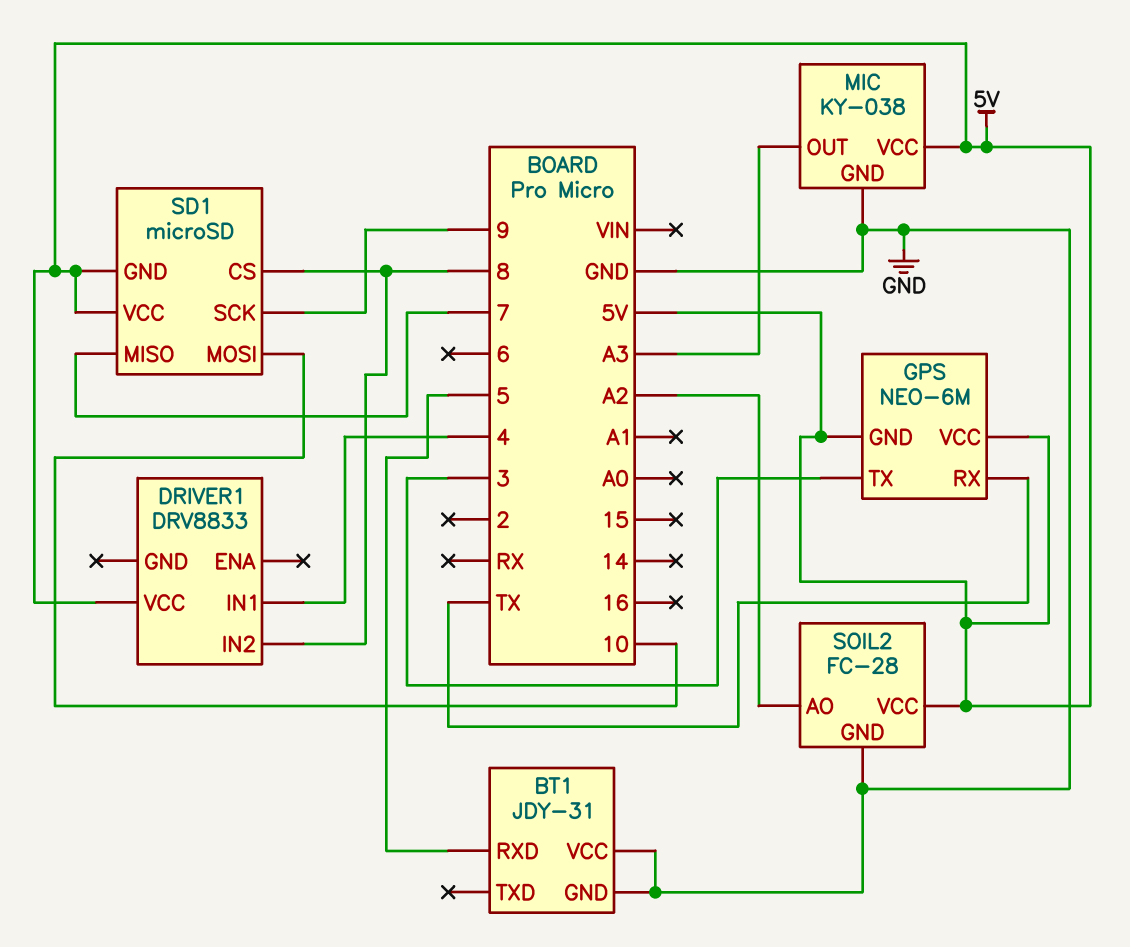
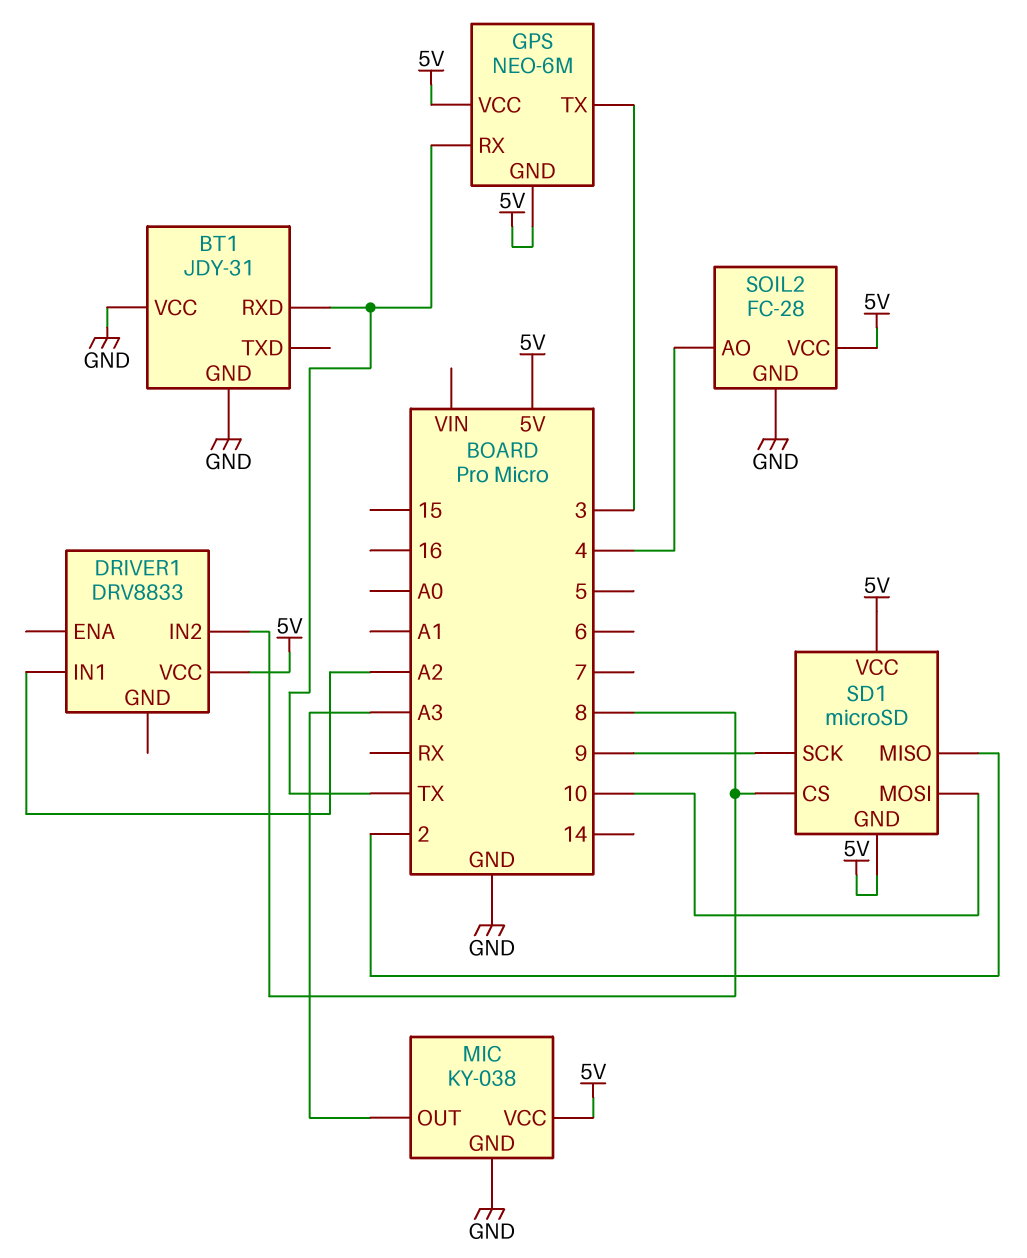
BT1 pin RXD: 5 -> TX
DRIVER1 pin IN1: 4 -> A2
SD1 pin MISO: 7 -> 2
SOIL2 pin AO: A2 -> 4

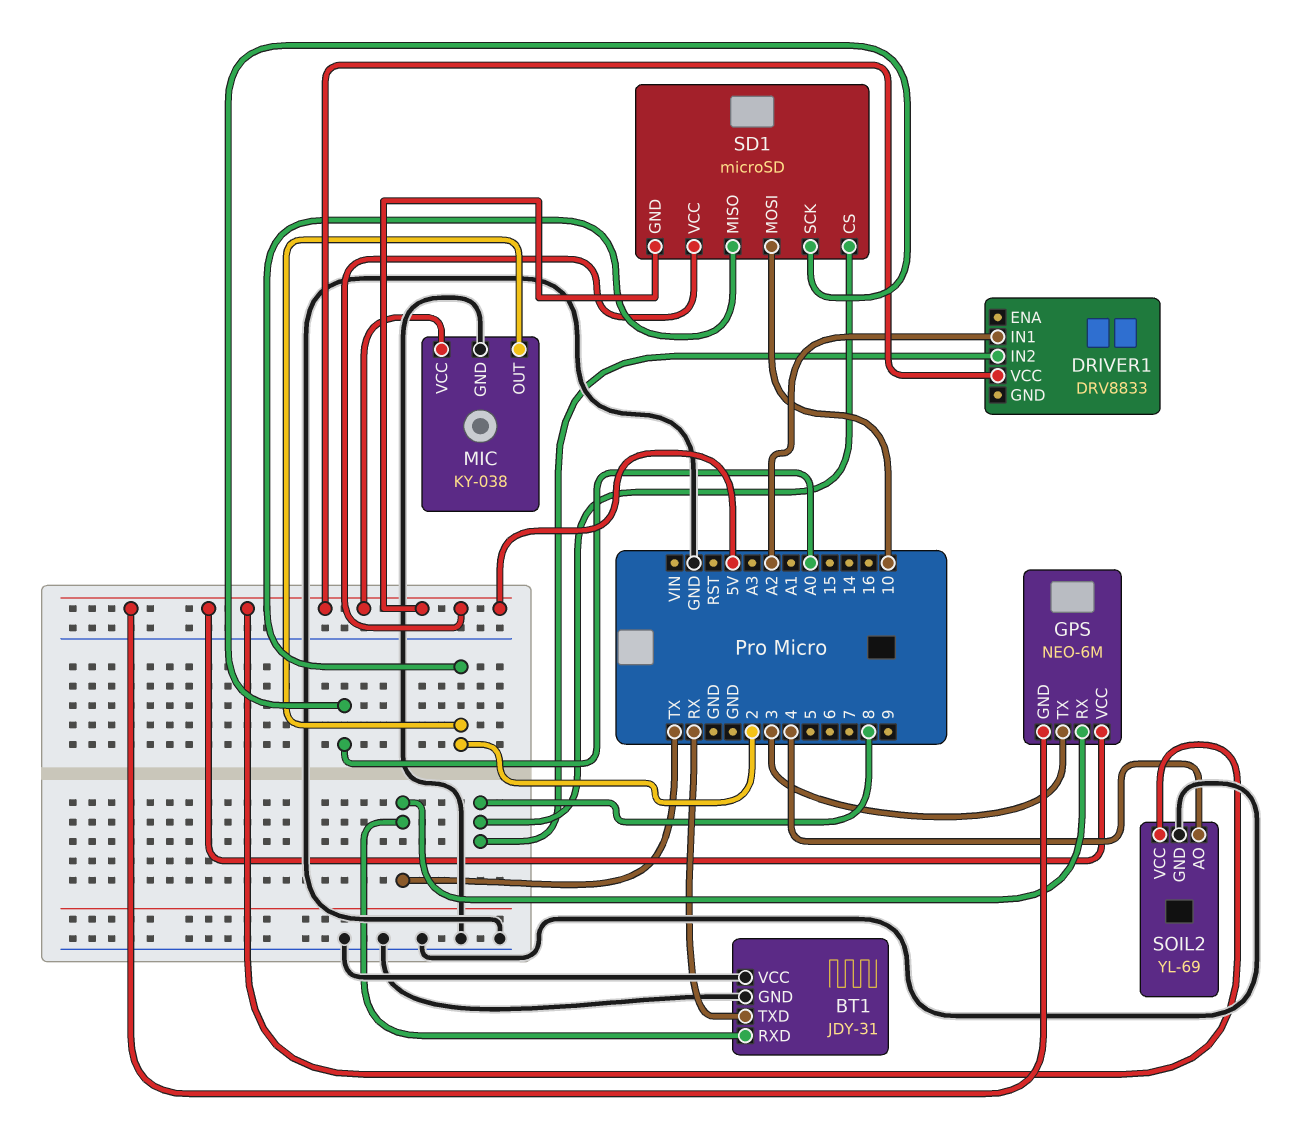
BT1 pin TXD: none -> RX
MIC pin OUT: A3 -> 2
SD1 pin SCK: 9 -> A0
SOIL2: FC-28 -> YL-69

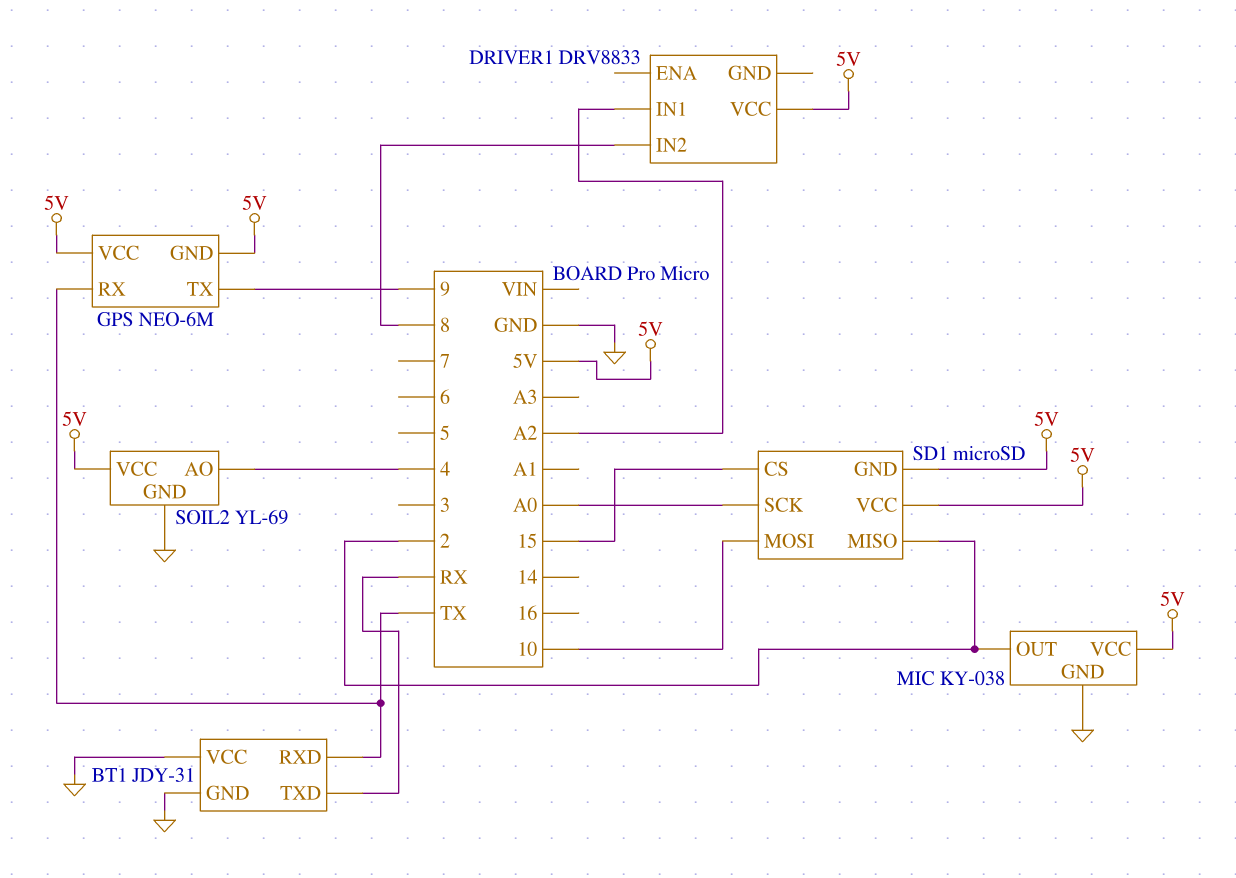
GPS pin TX: 3 -> 9
SD1 pin CS: 8 -> 15

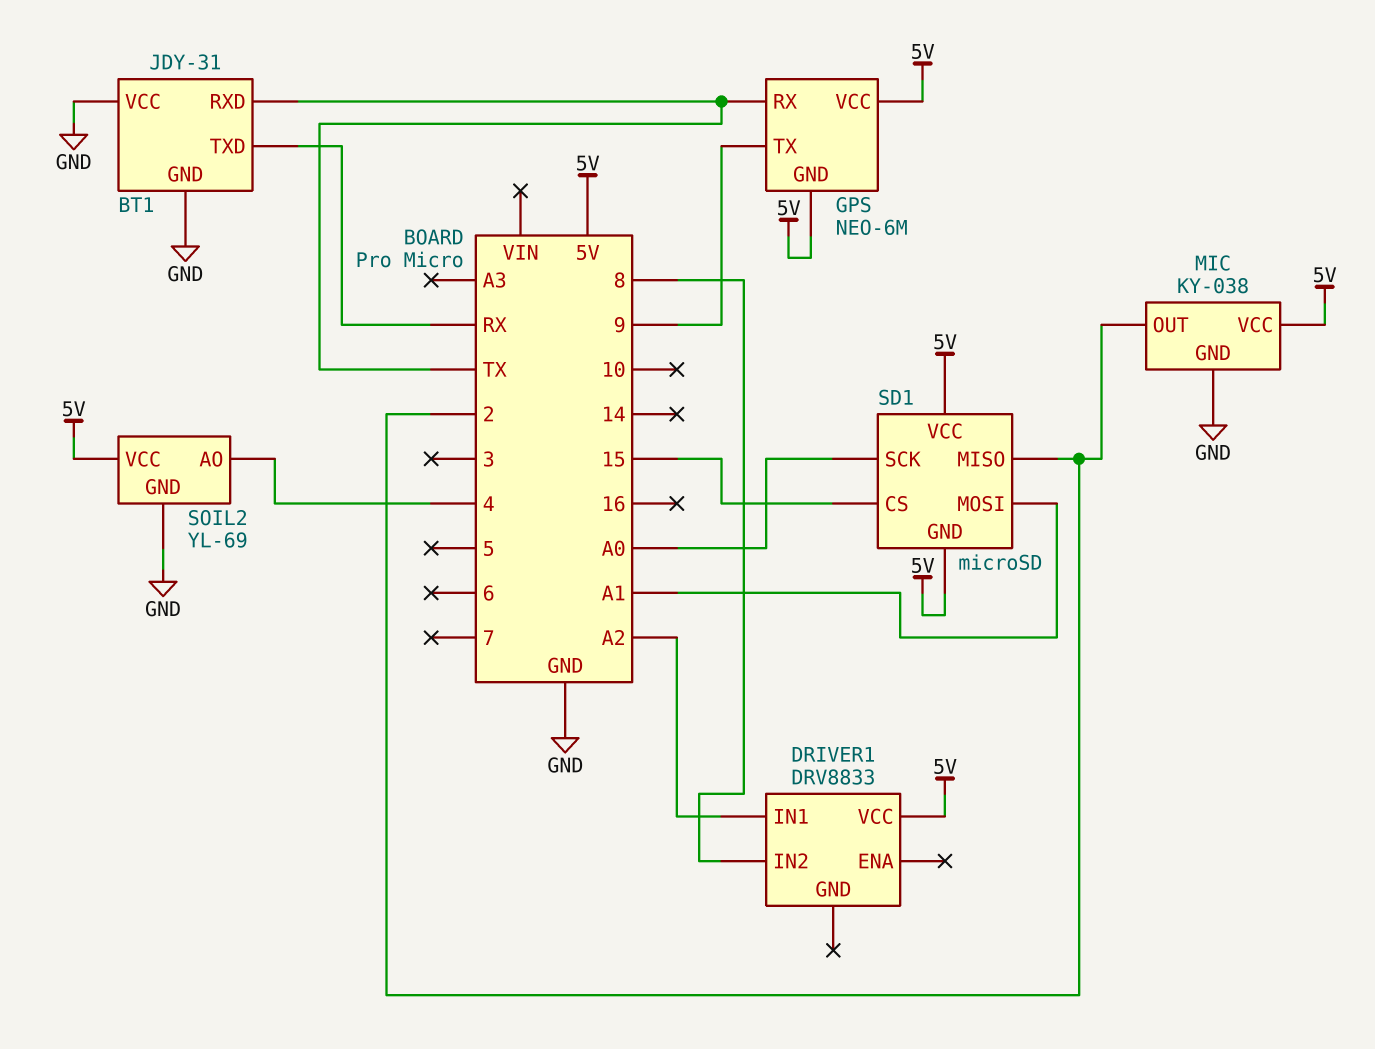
SD1 pin MOSI: 10 -> A1

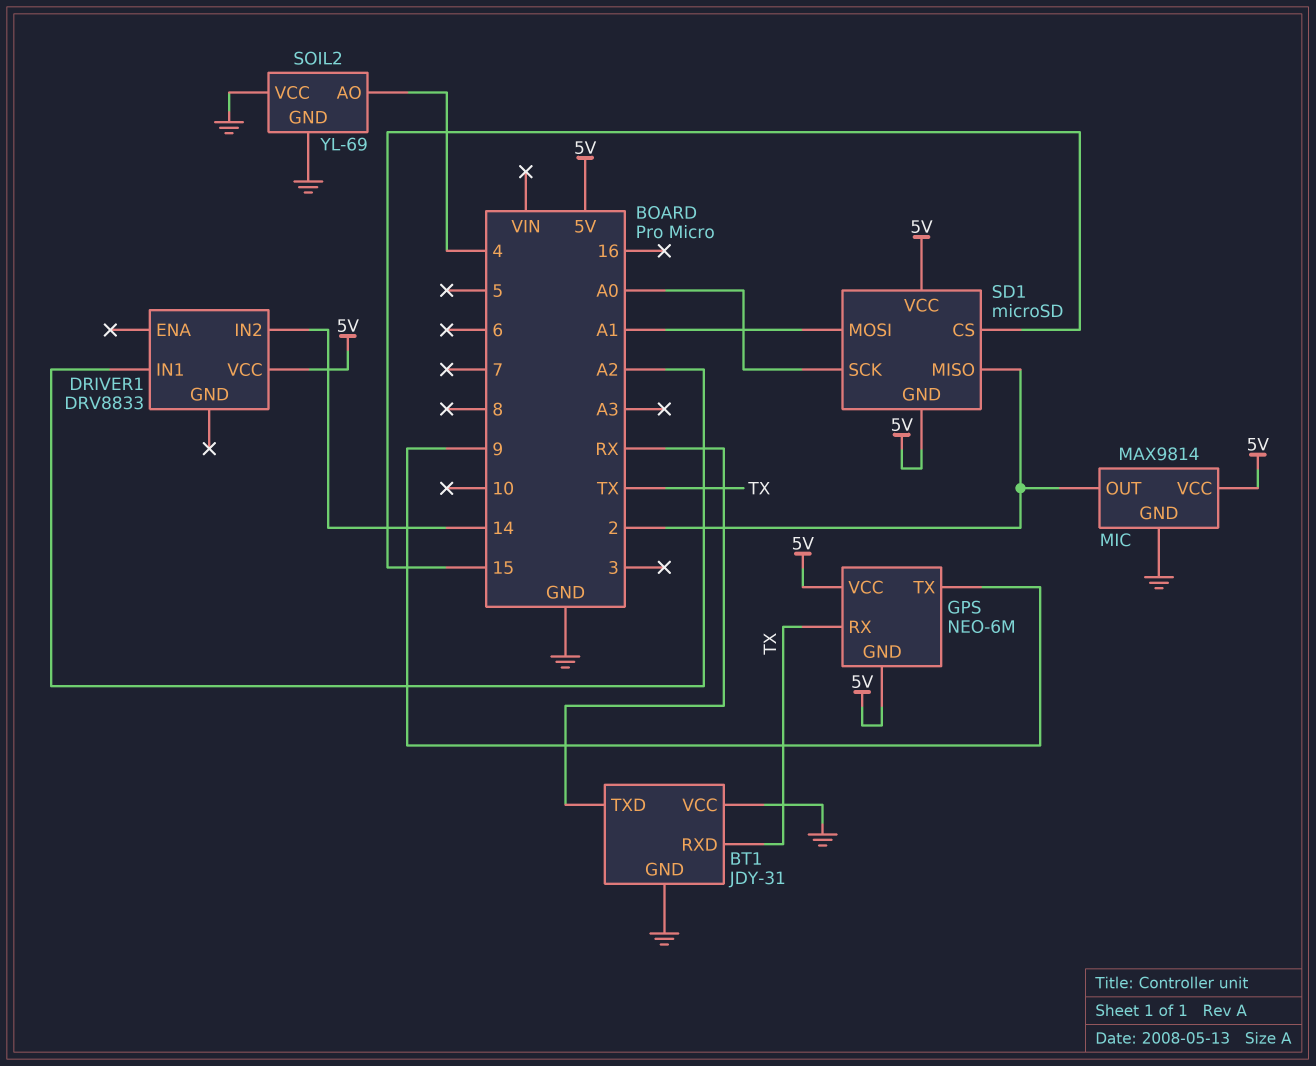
DRIVER1 pin IN2: 8 -> 14
MIC: KY-038 -> MAX9814
SOIL2 pin VCC: 5V -> GND

